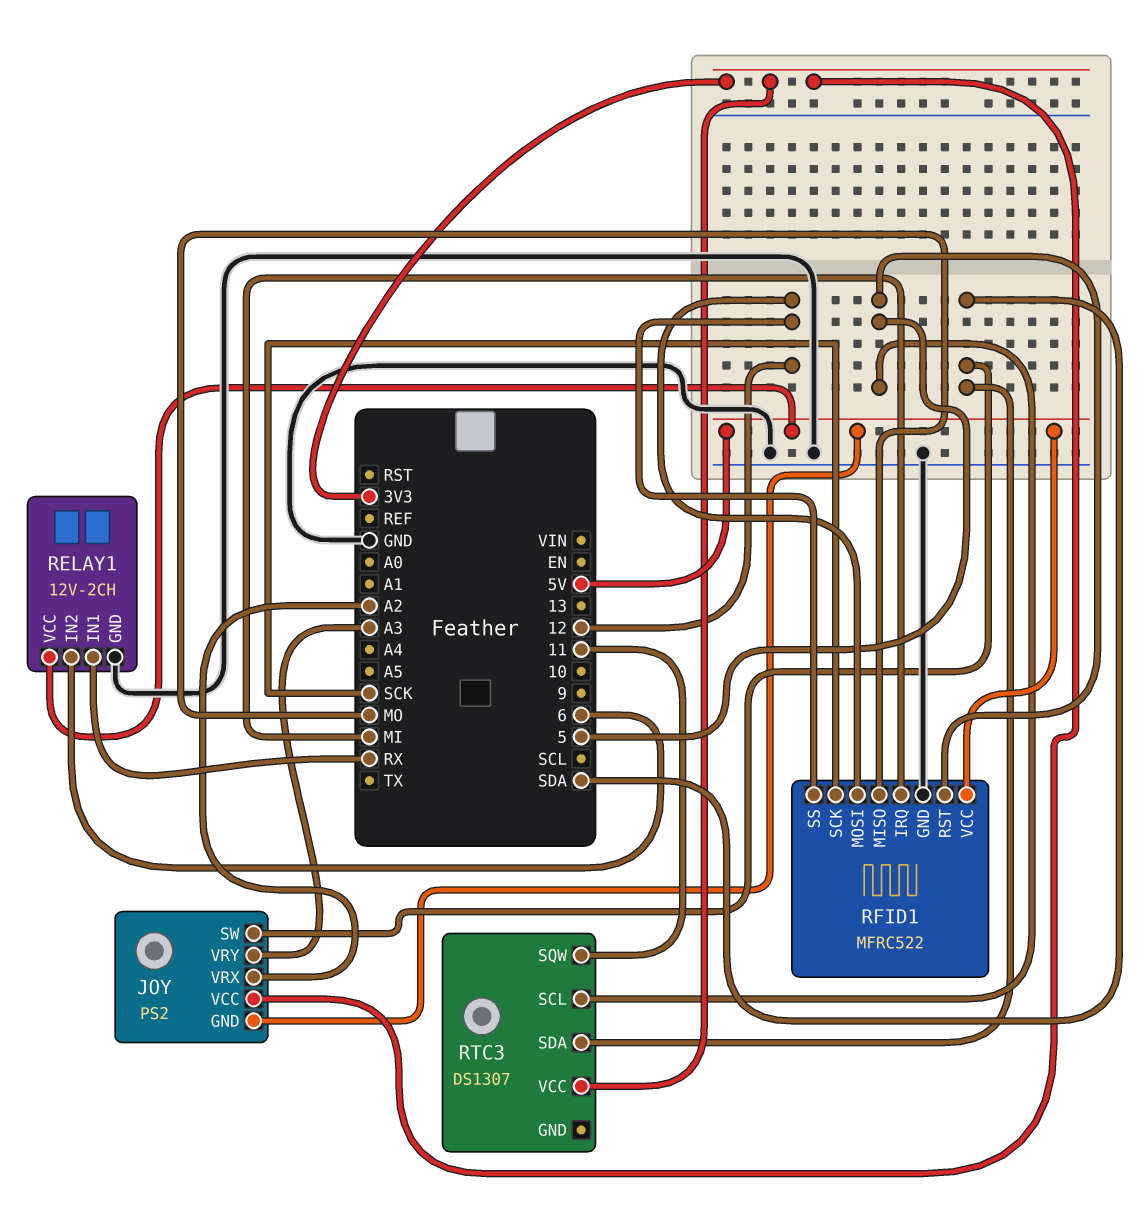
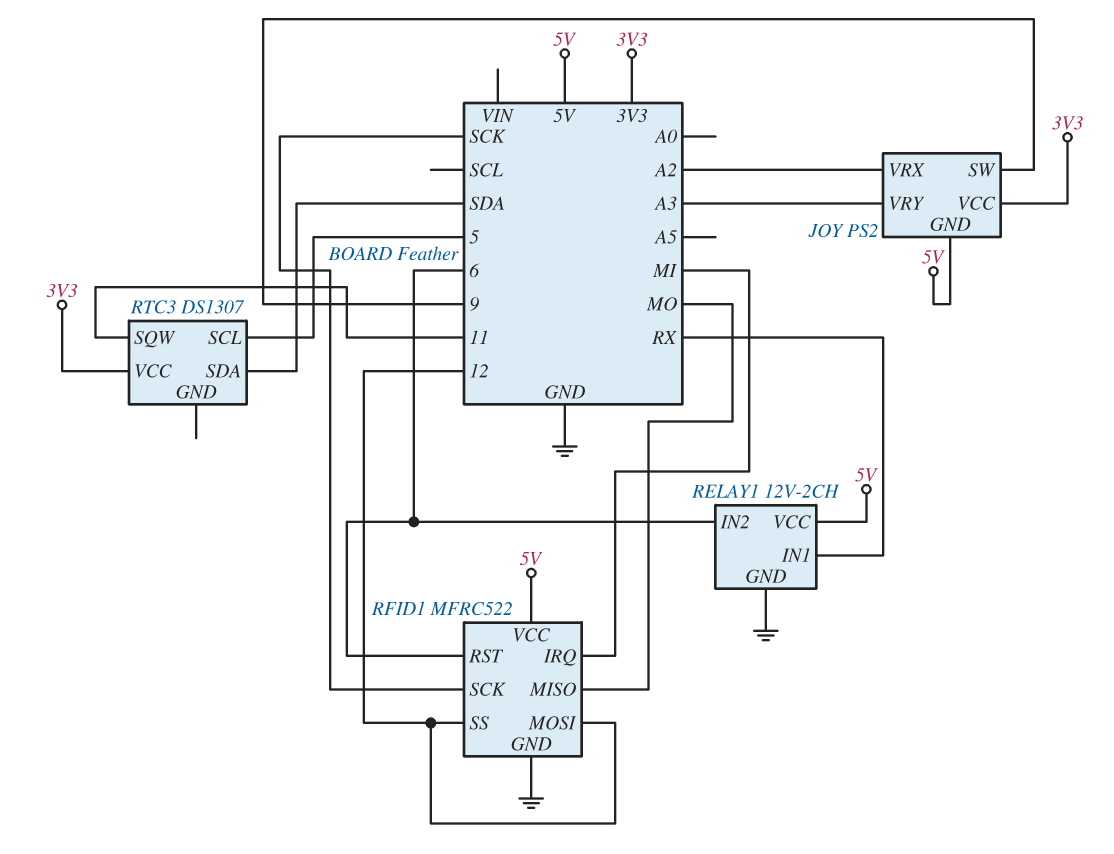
JOY pin SW: SDA -> 9
RFID1 pin RST: 5 -> 6

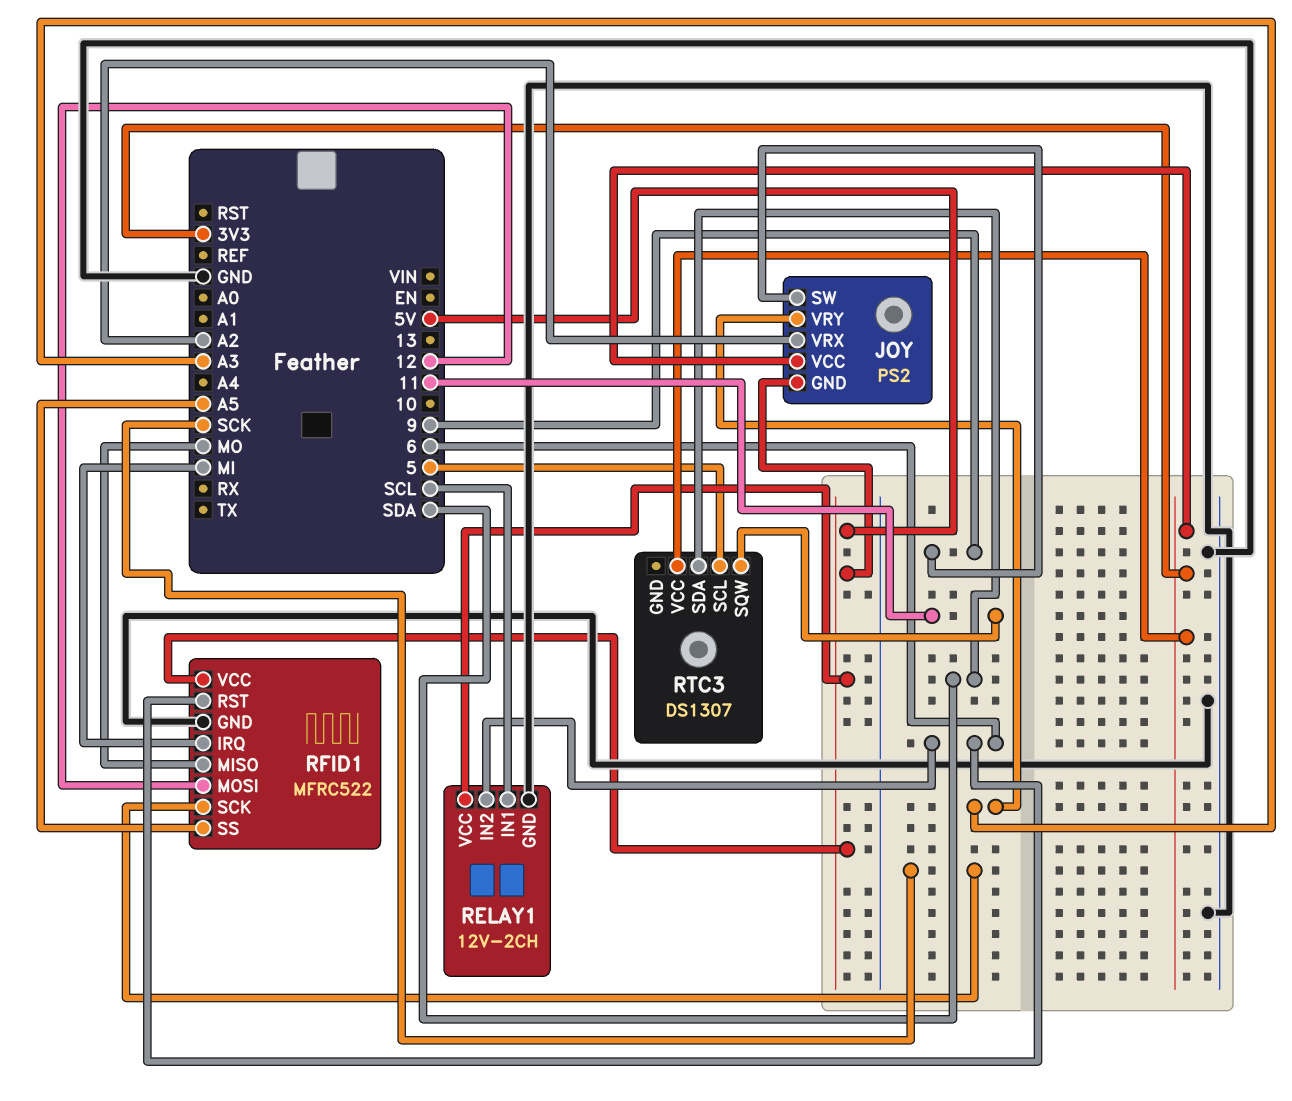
RELAY1 pin IN1: RX -> SCL
RFID1 pin SS: 12 -> A5

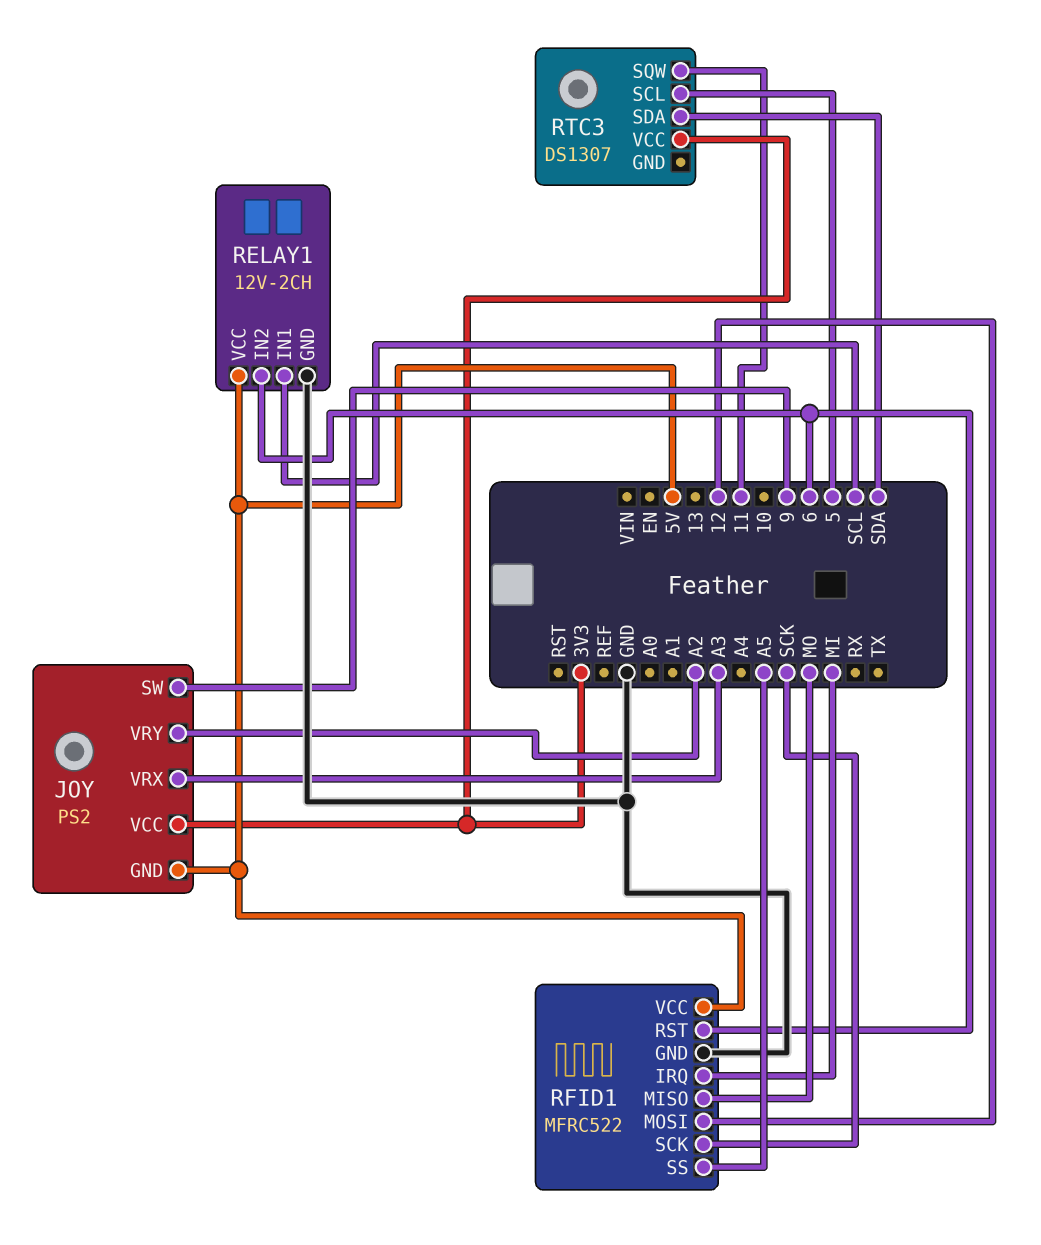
JOY pin VRX: A2 -> A3
JOY pin VRY: A3 -> A2

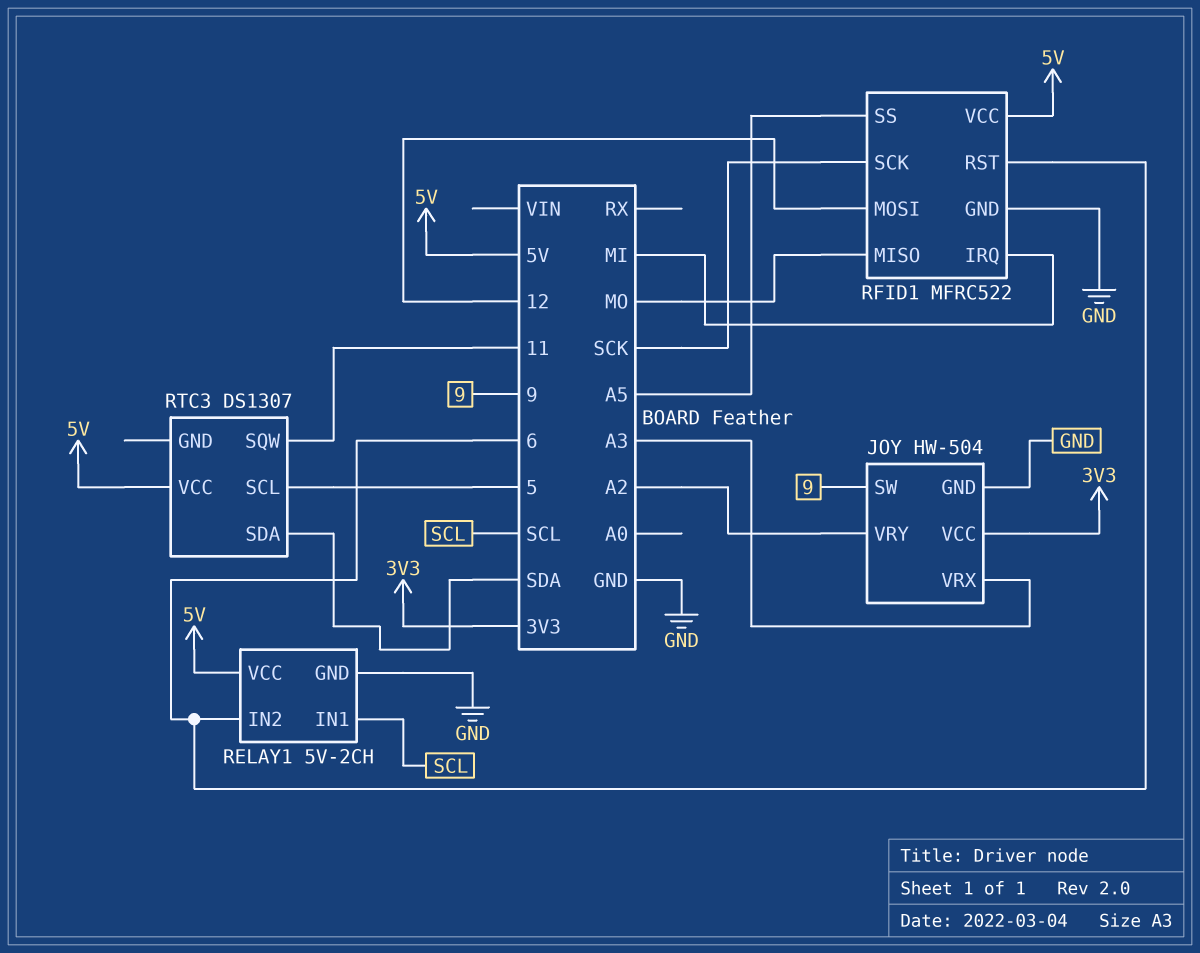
JOY: PS2 -> HW-504
JOY pin GND: 5V -> GND
RELAY1: 12V-2CH -> 5V-2CH
RTC3 pin VCC: 3V3 -> 5V

